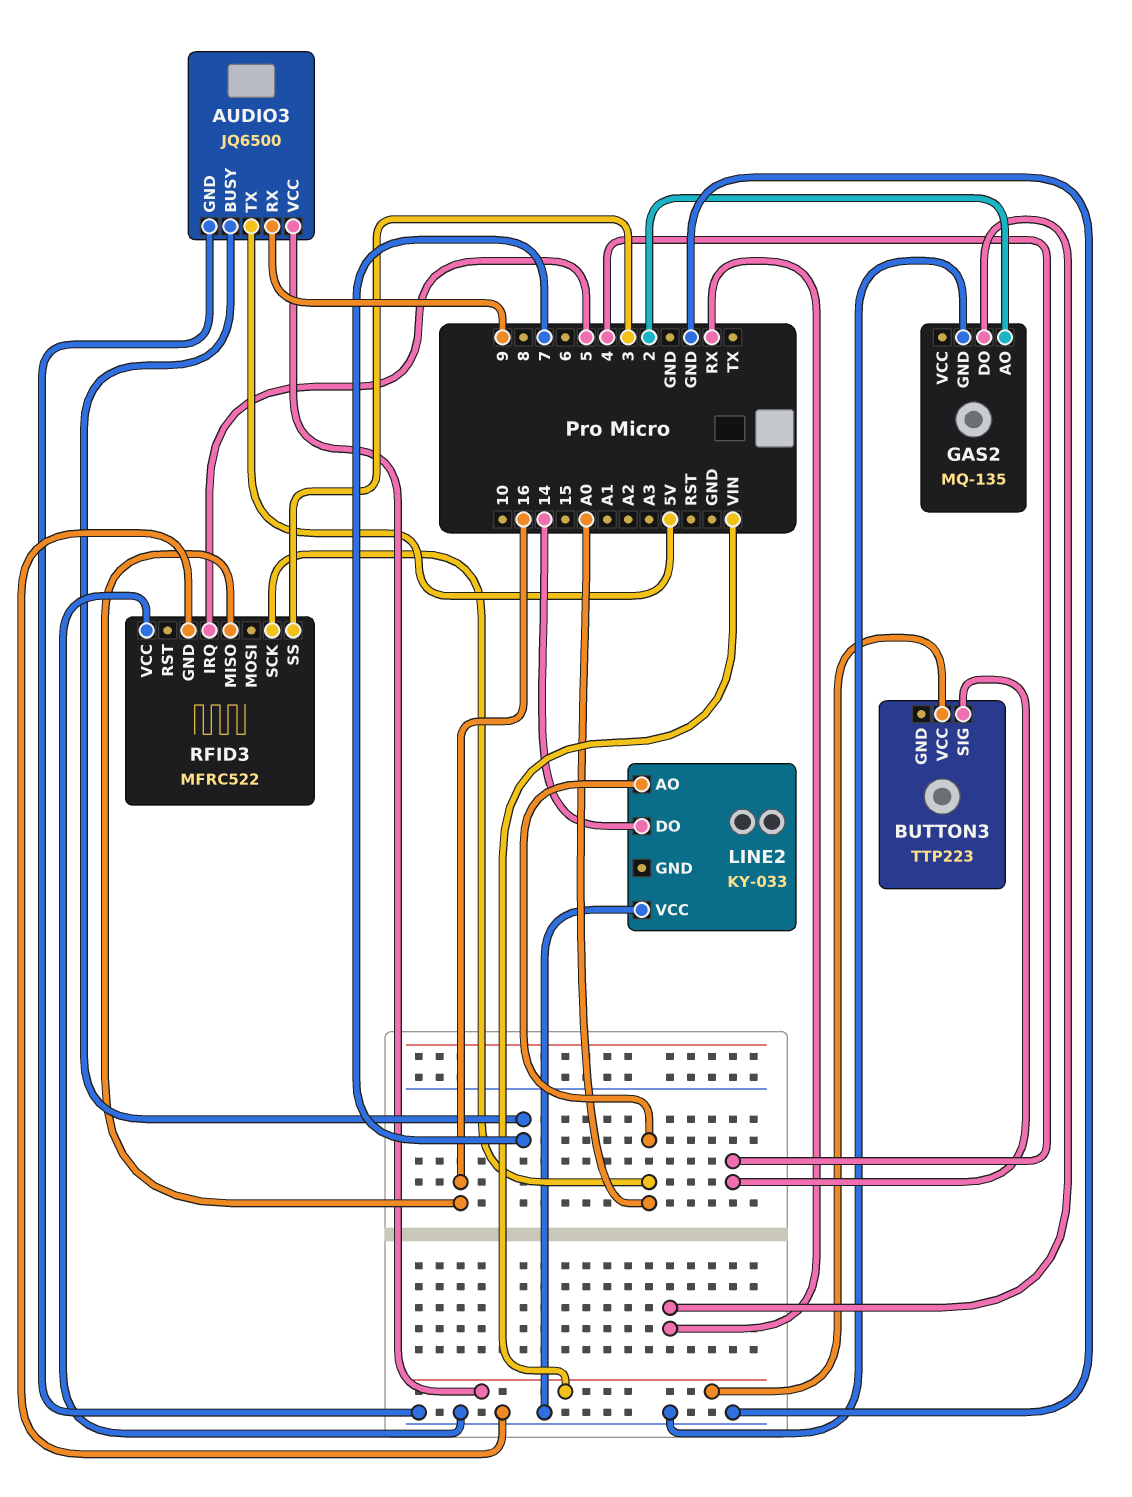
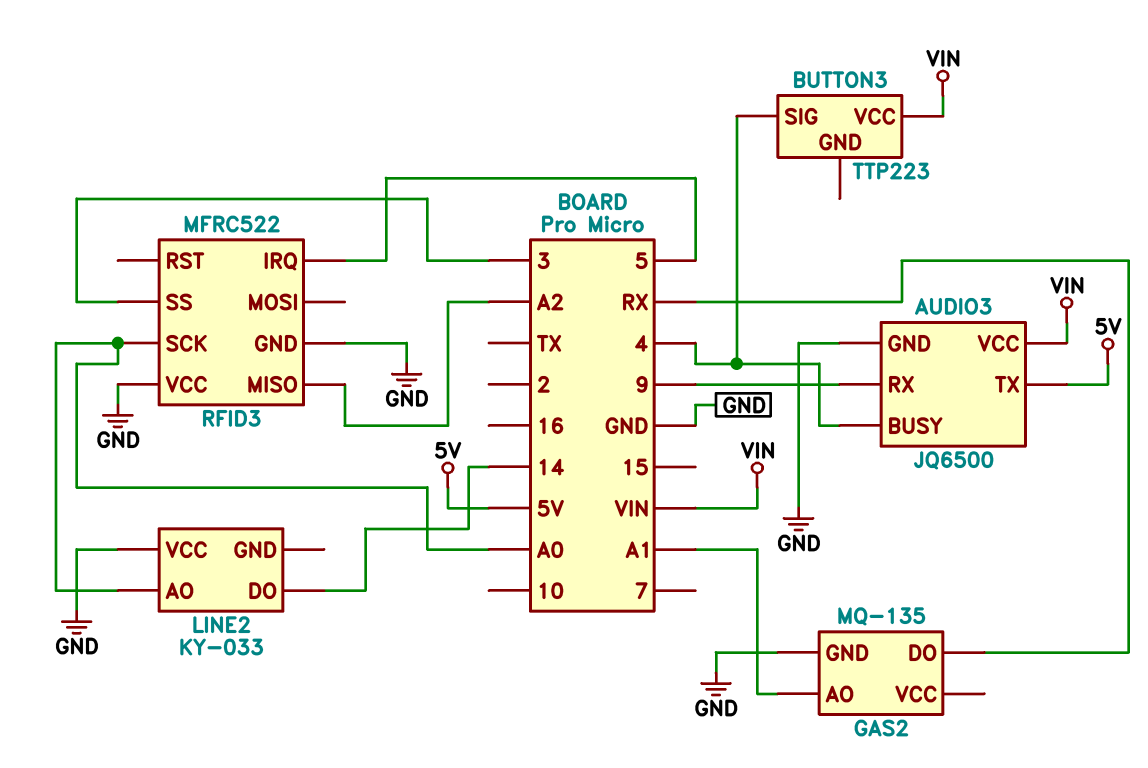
AUDIO3 pin BUSY: 7 -> 4
GAS2 pin AO: 2 -> A1
RFID3 pin MISO: 16 -> A2

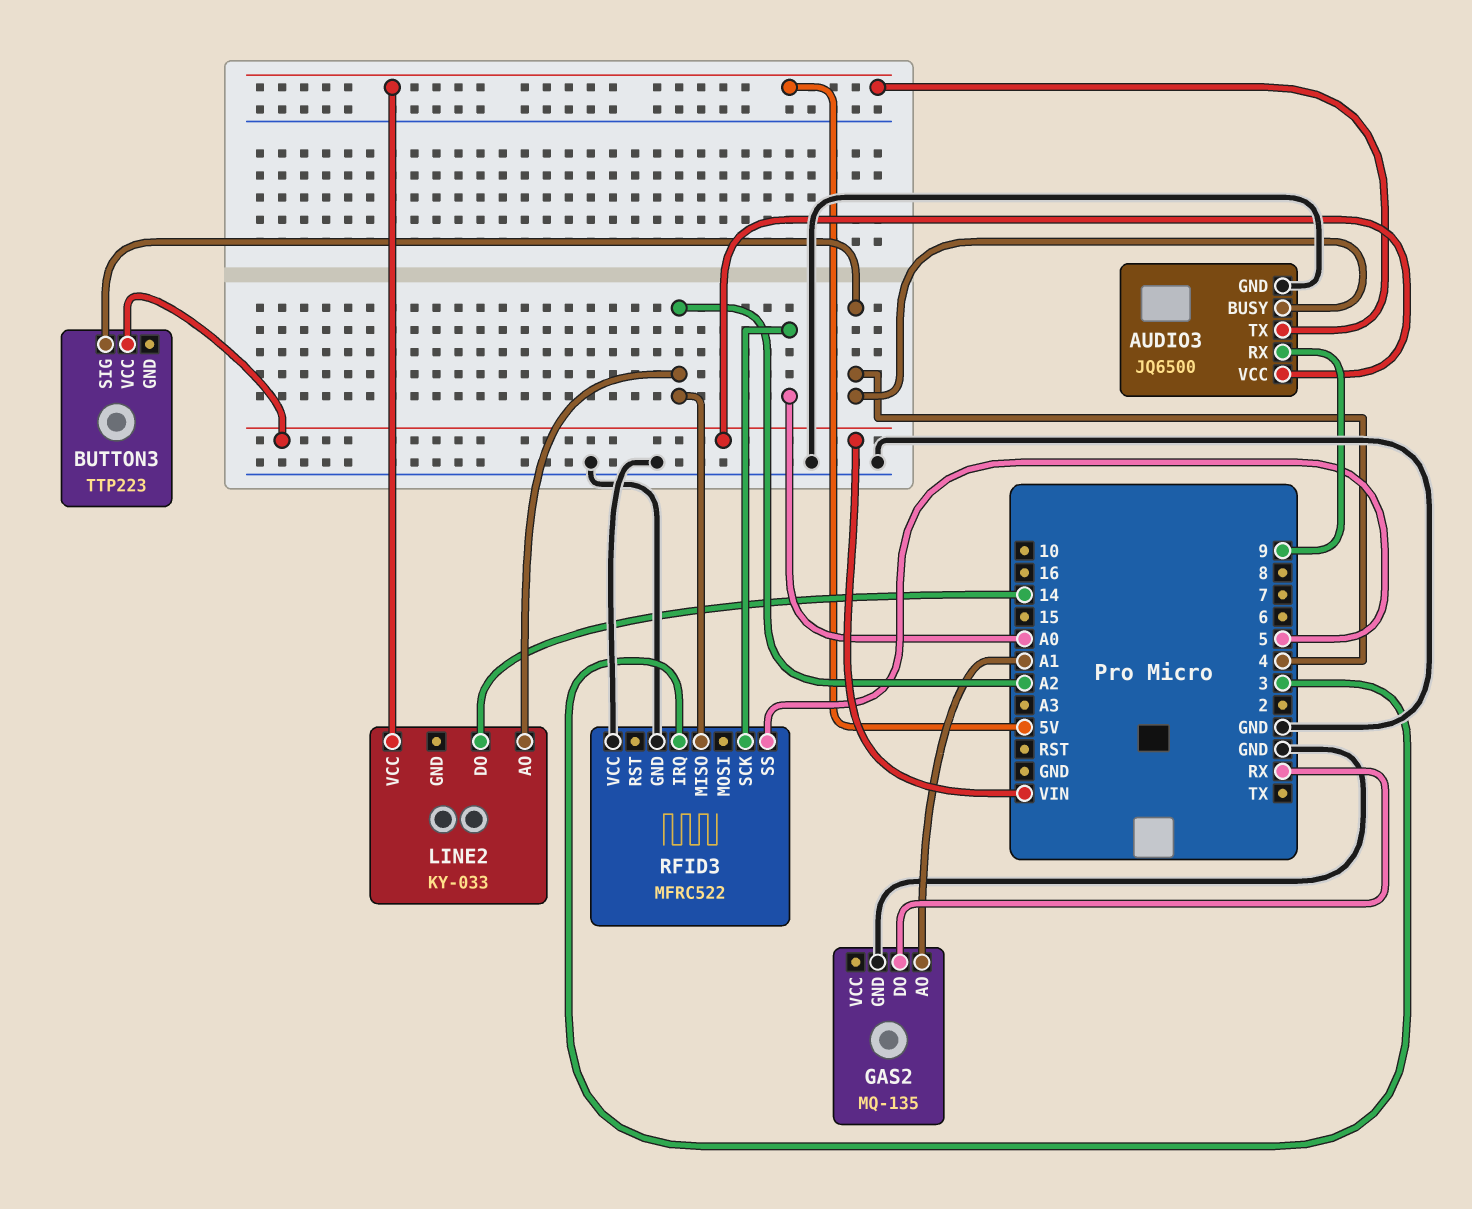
LINE2 pin AO: A0 -> A2
LINE2 pin VCC: GND -> 5V
RFID3 pin IRQ: 5 -> 3
RFID3 pin SS: 3 -> 5

